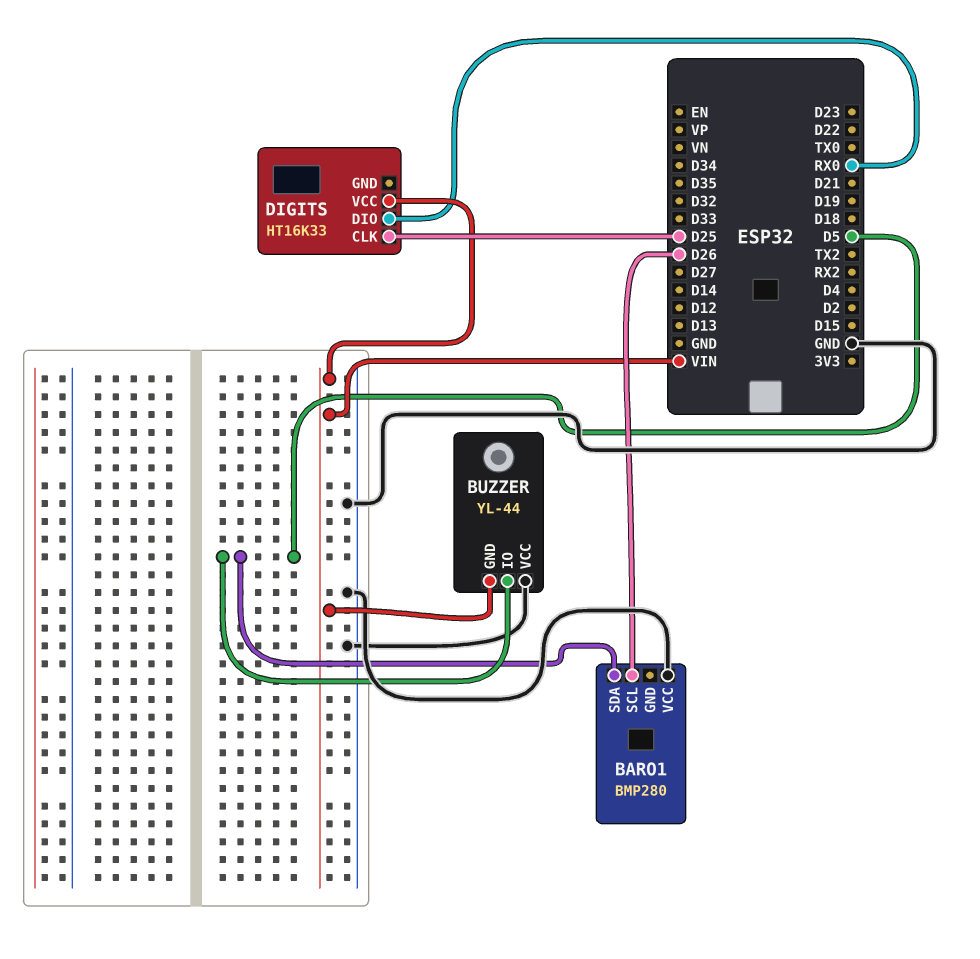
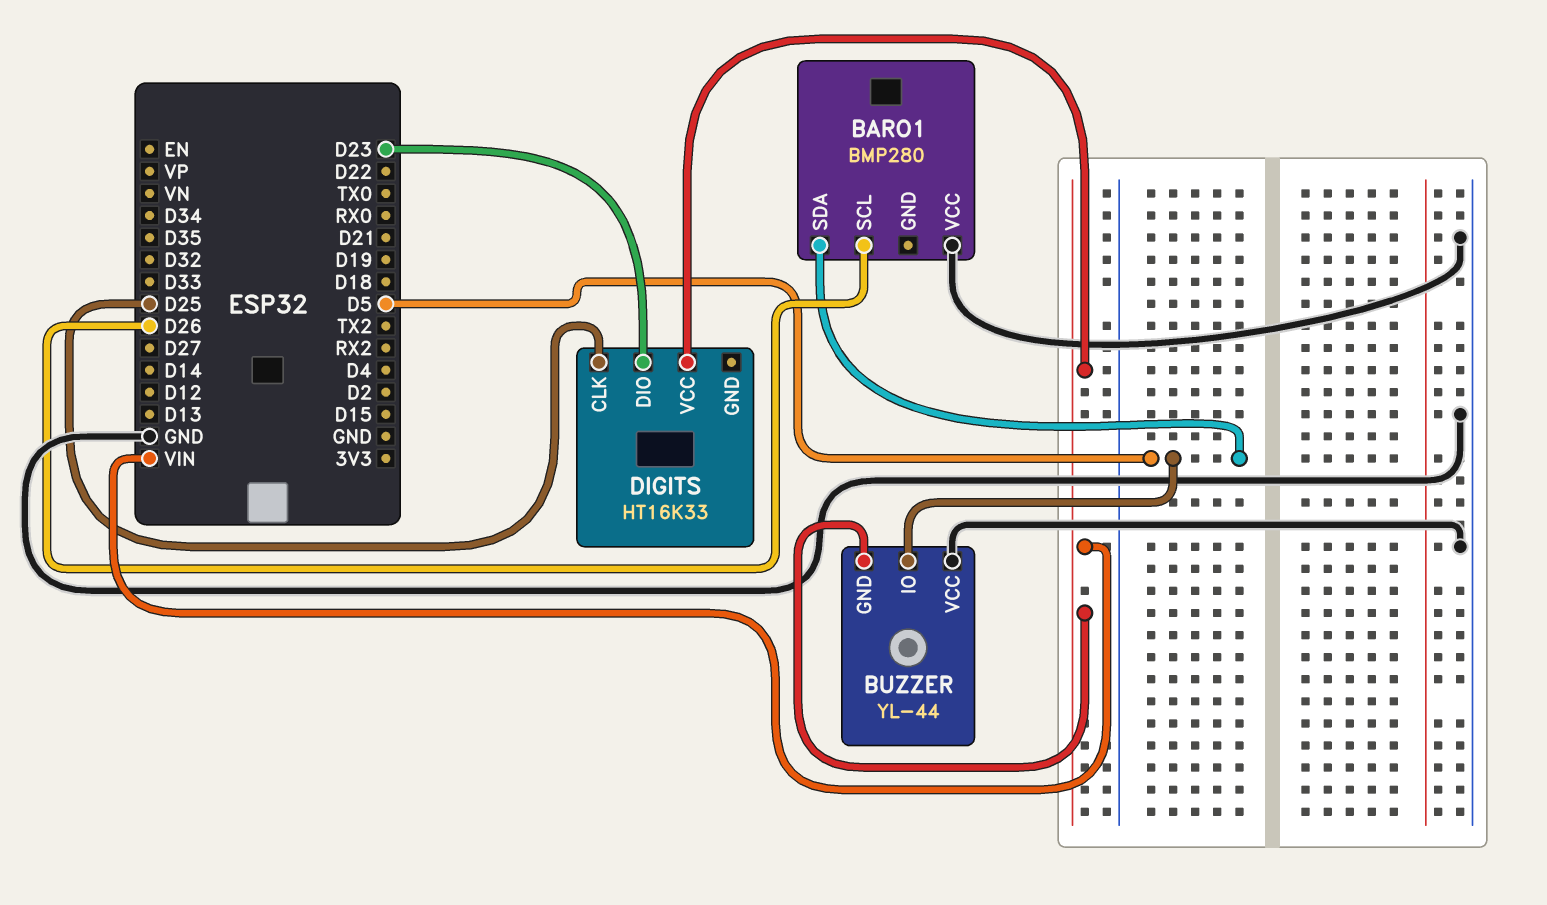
DIGITS pin DIO: RX0 -> D23

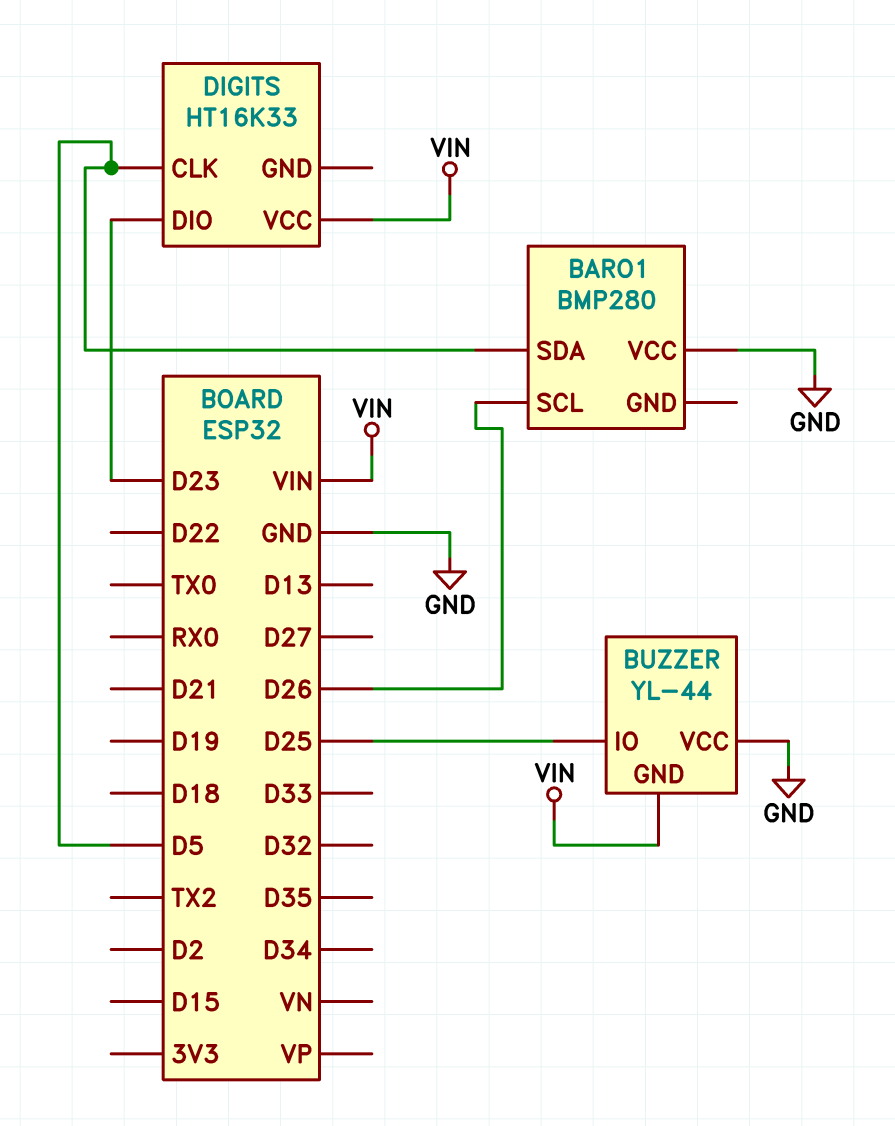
BUZZER pin IO: D5 -> D25
DIGITS pin CLK: D25 -> D5

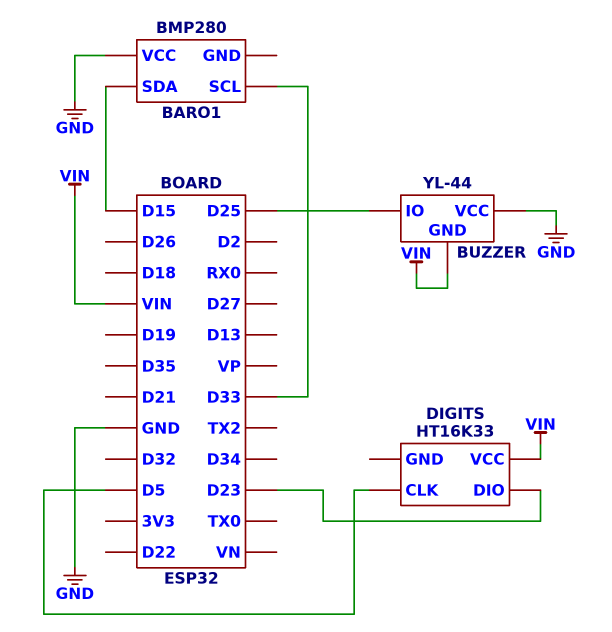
BARO1 pin SCL: D26 -> D33
BARO1 pin SDA: D5 -> D15

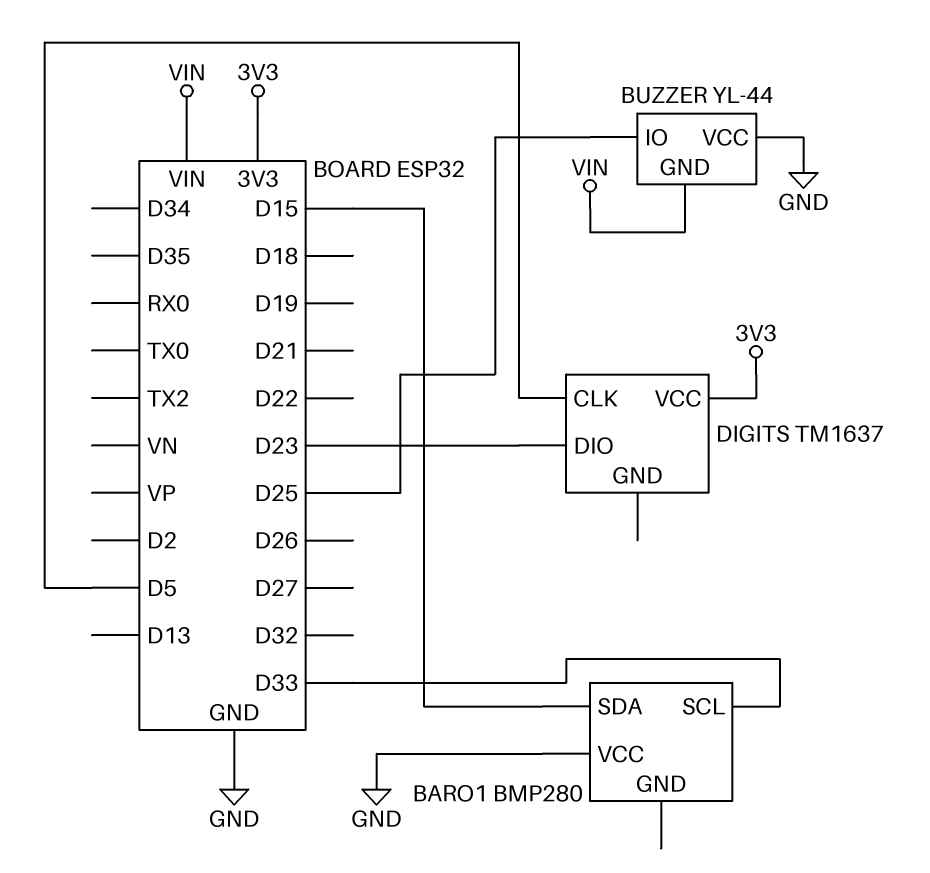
DIGITS: HT16K33 -> TM1637
DIGITS pin VCC: VIN -> 3V3

